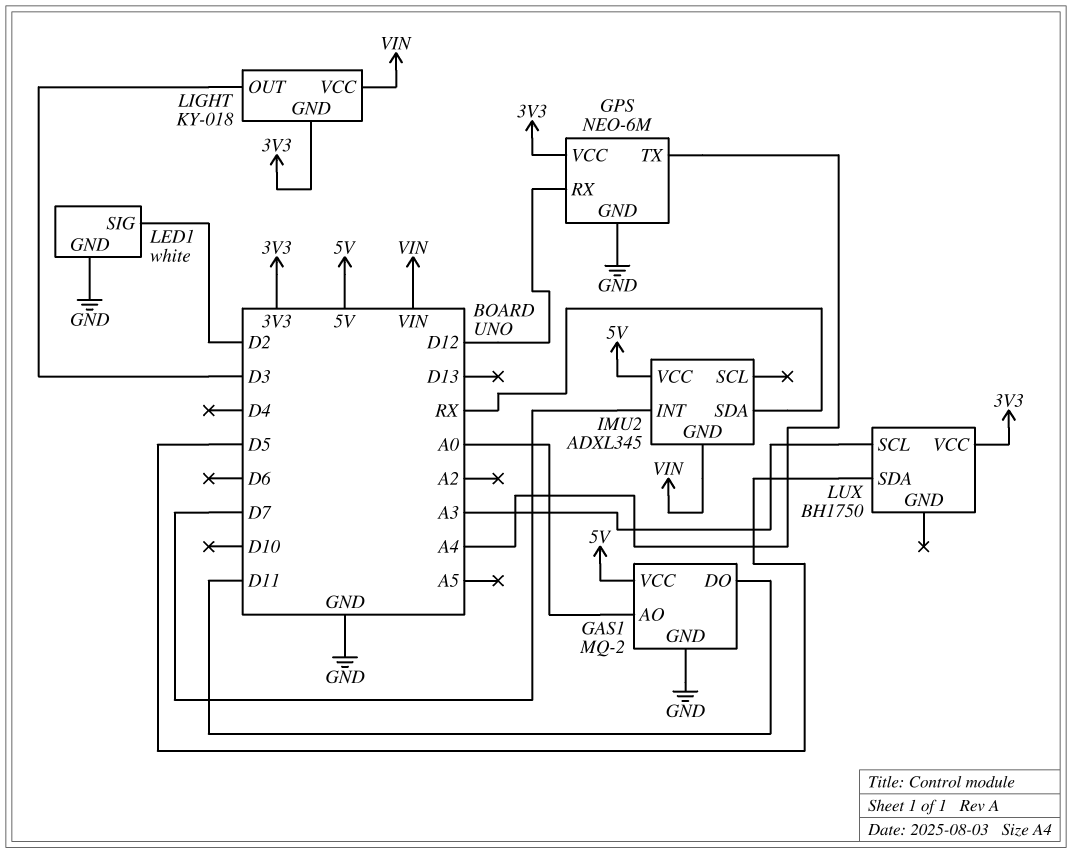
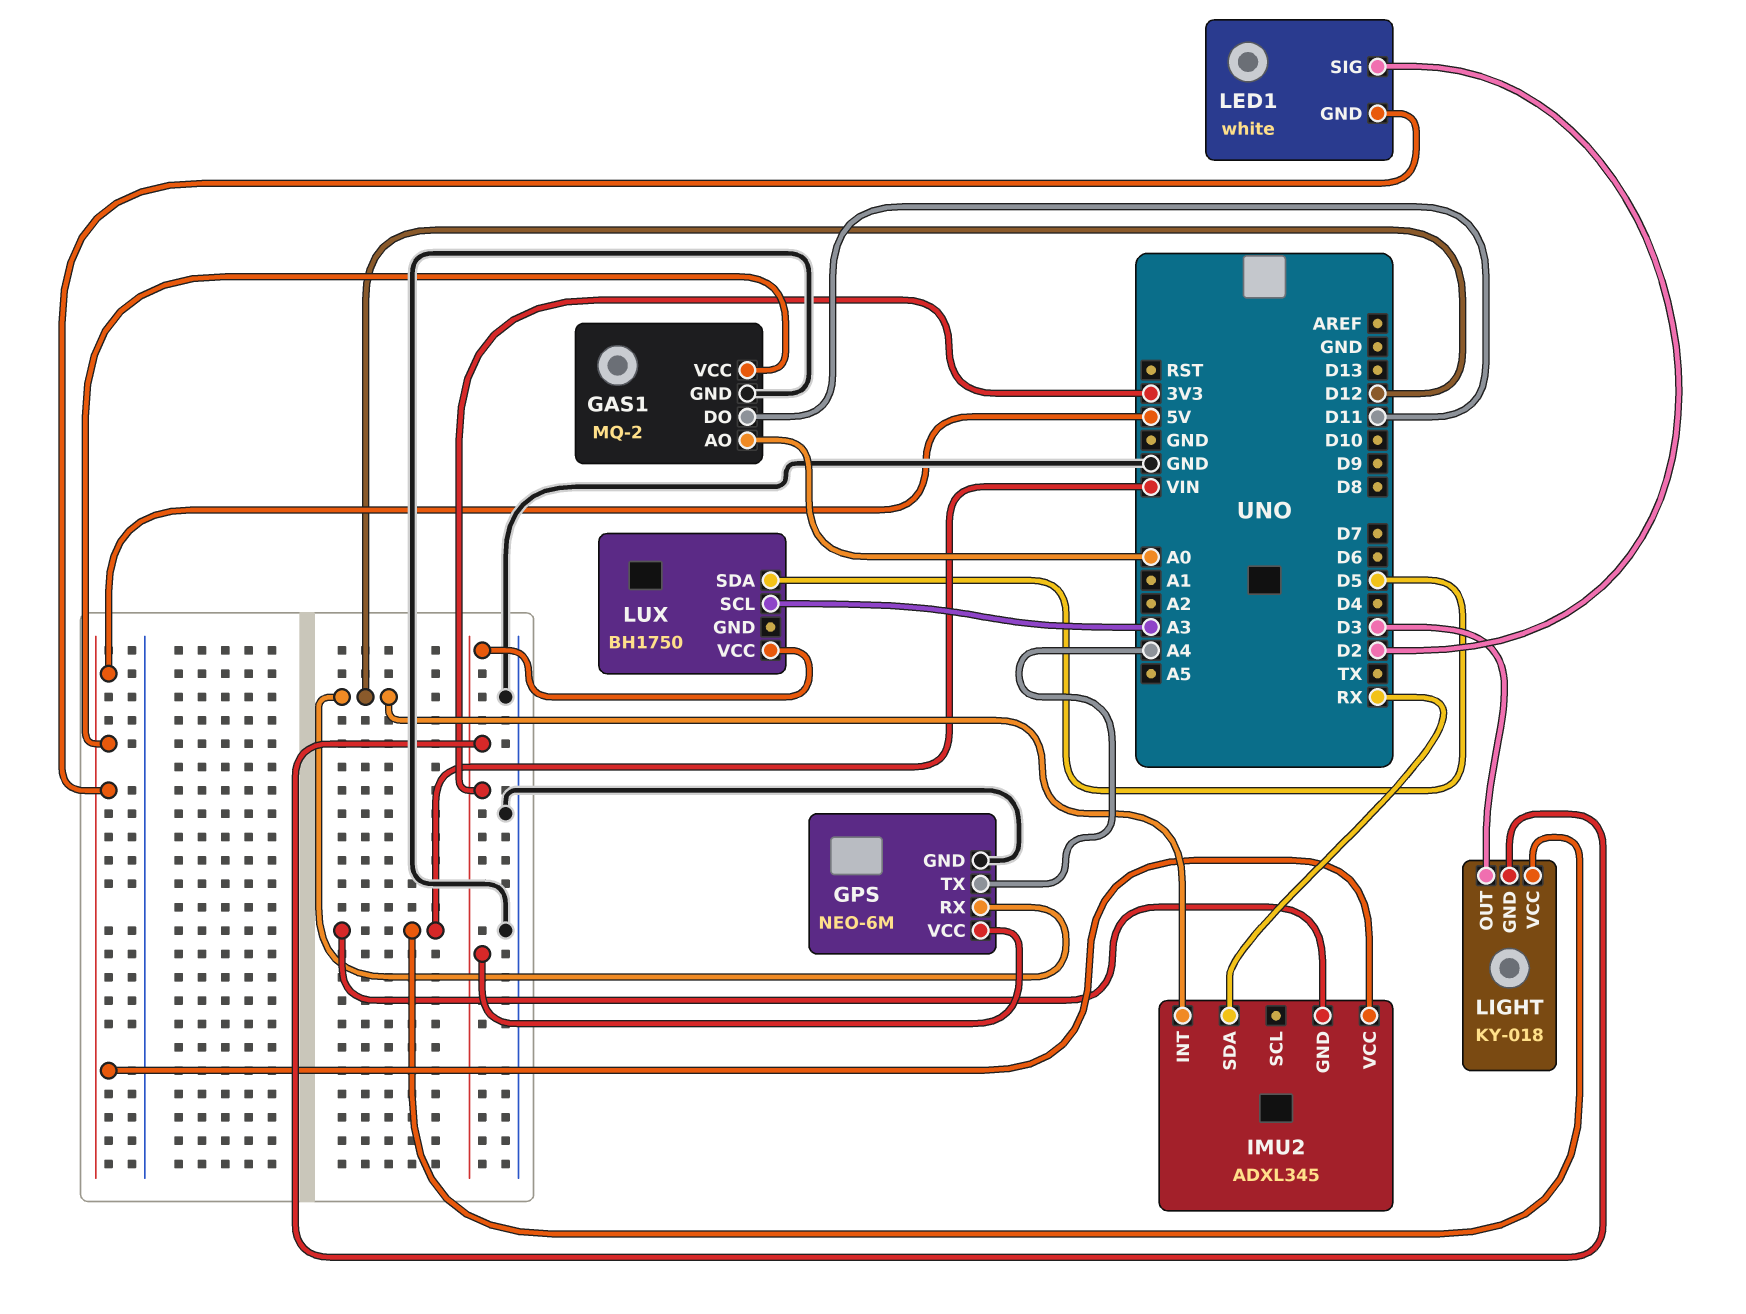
IMU2 pin INT: D7 -> D12
LED1 pin GND: GND -> 5V

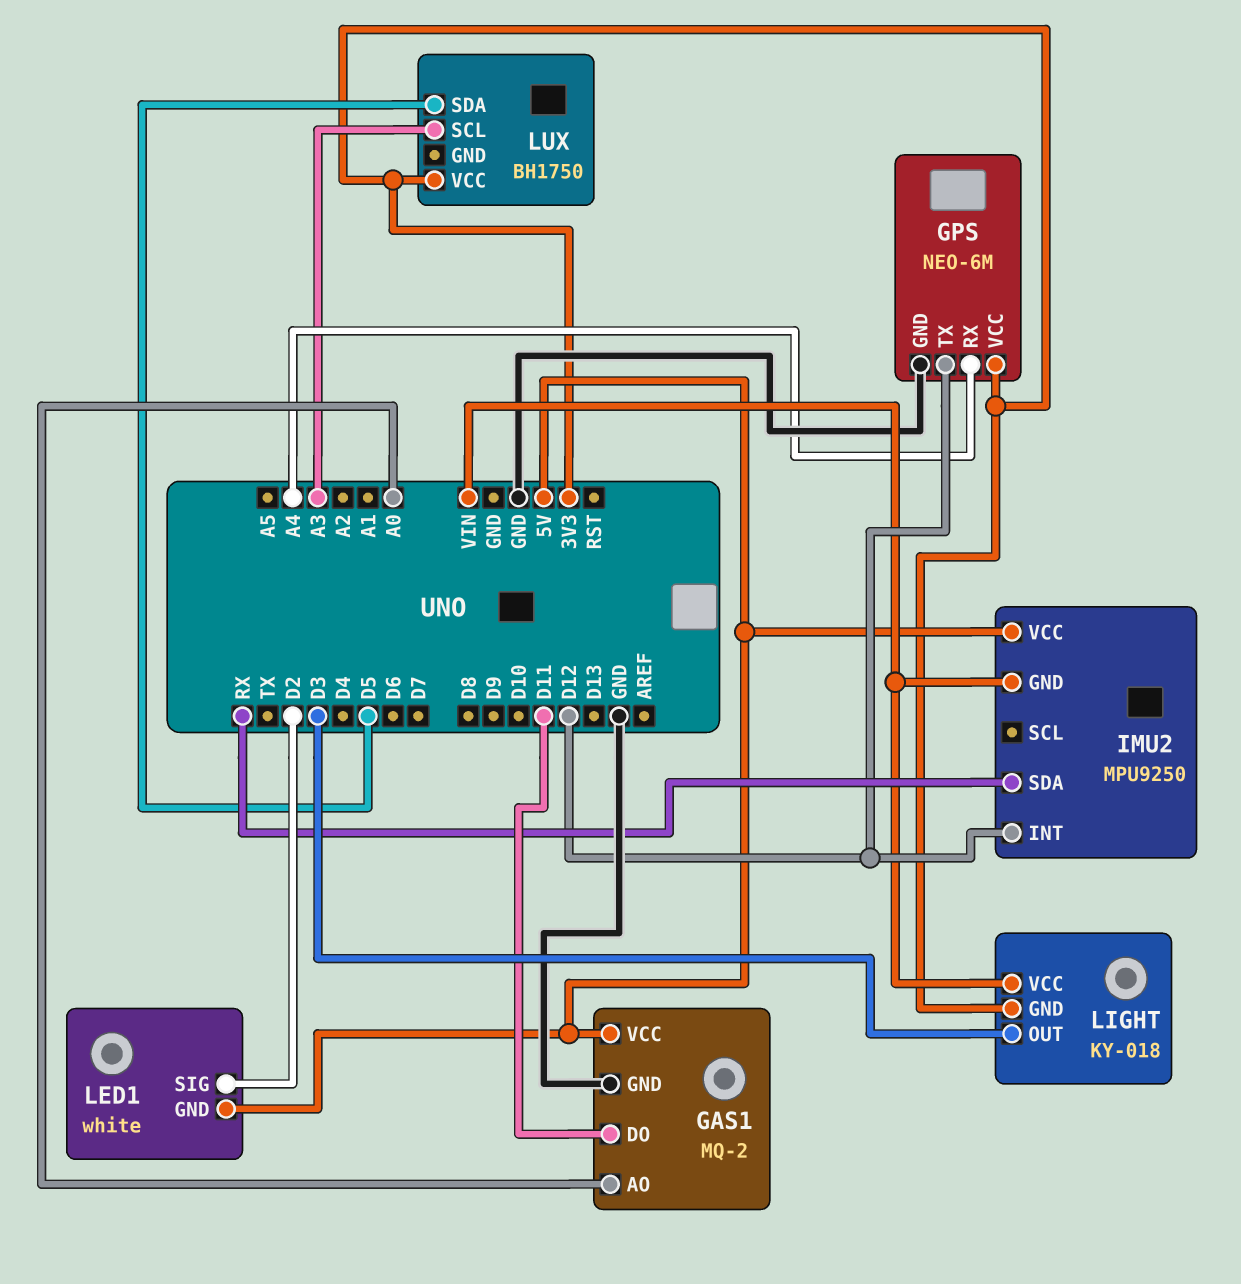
GPS pin RX: D12 -> A4
GPS pin TX: A4 -> D12
IMU2: ADXL345 -> MPU9250

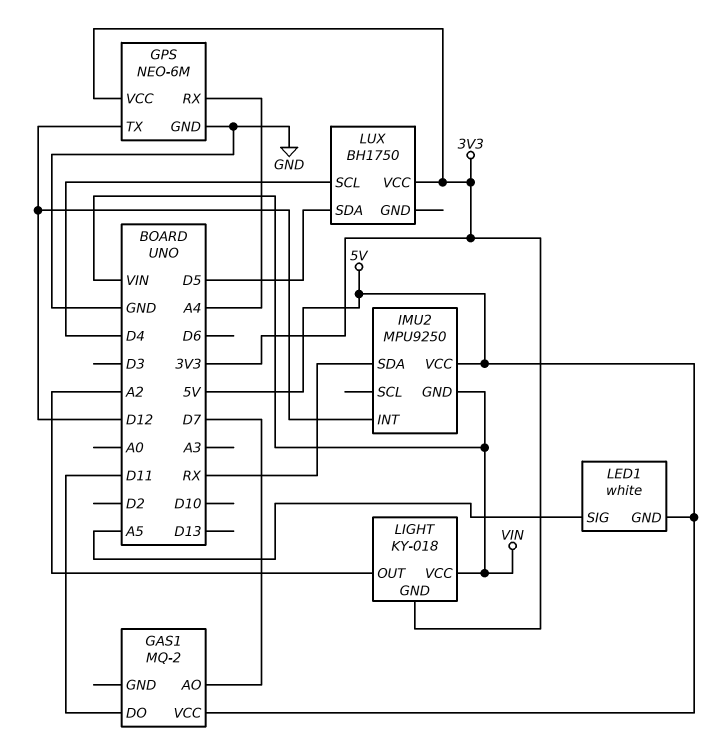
GAS1 pin AO: A0 -> D7
GAS1 pin GND: GND -> none
LED1 pin SIG: D2 -> A5
LIGHT pin OUT: D3 -> A2
LUX pin SCL: A3 -> D4

